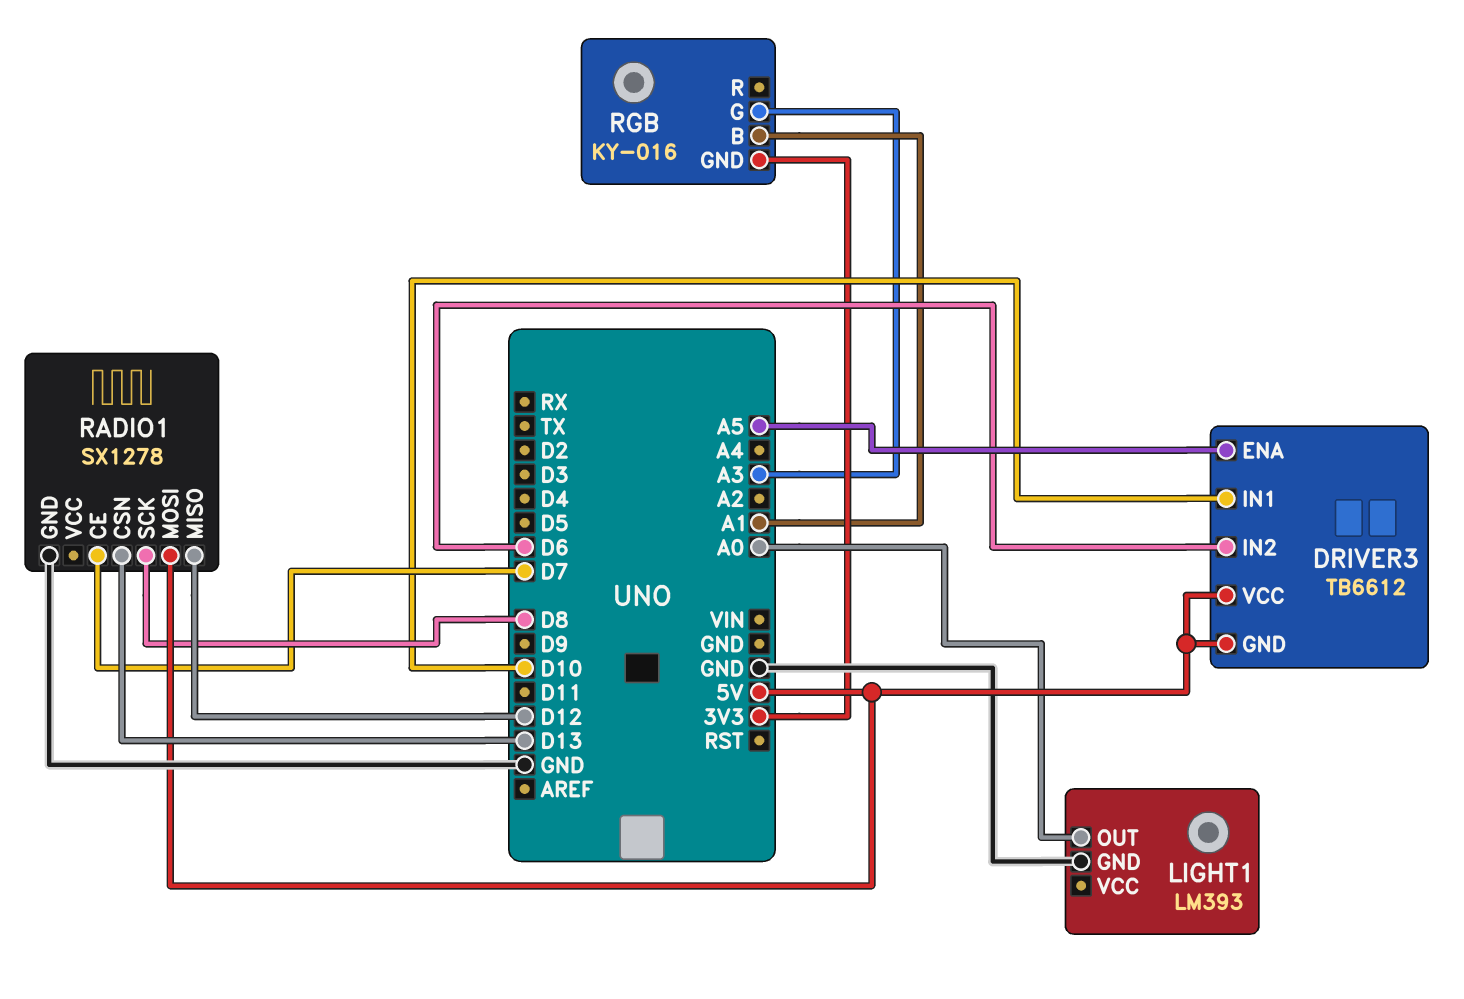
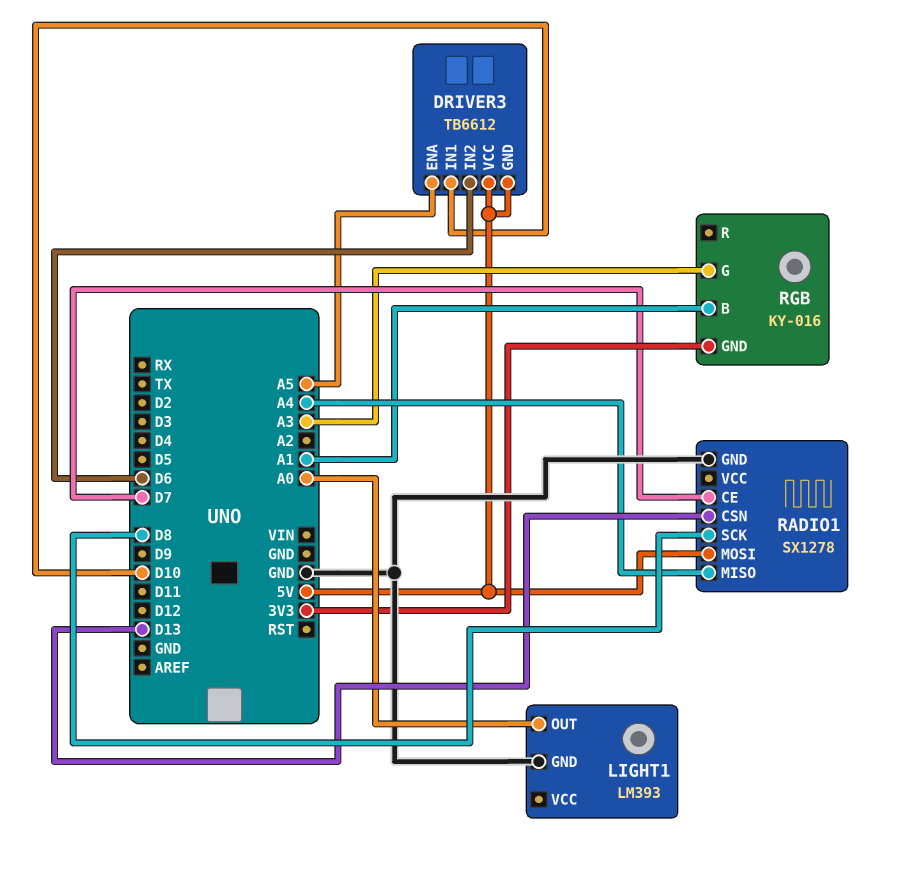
RADIO1 pin MISO: D12 -> A4

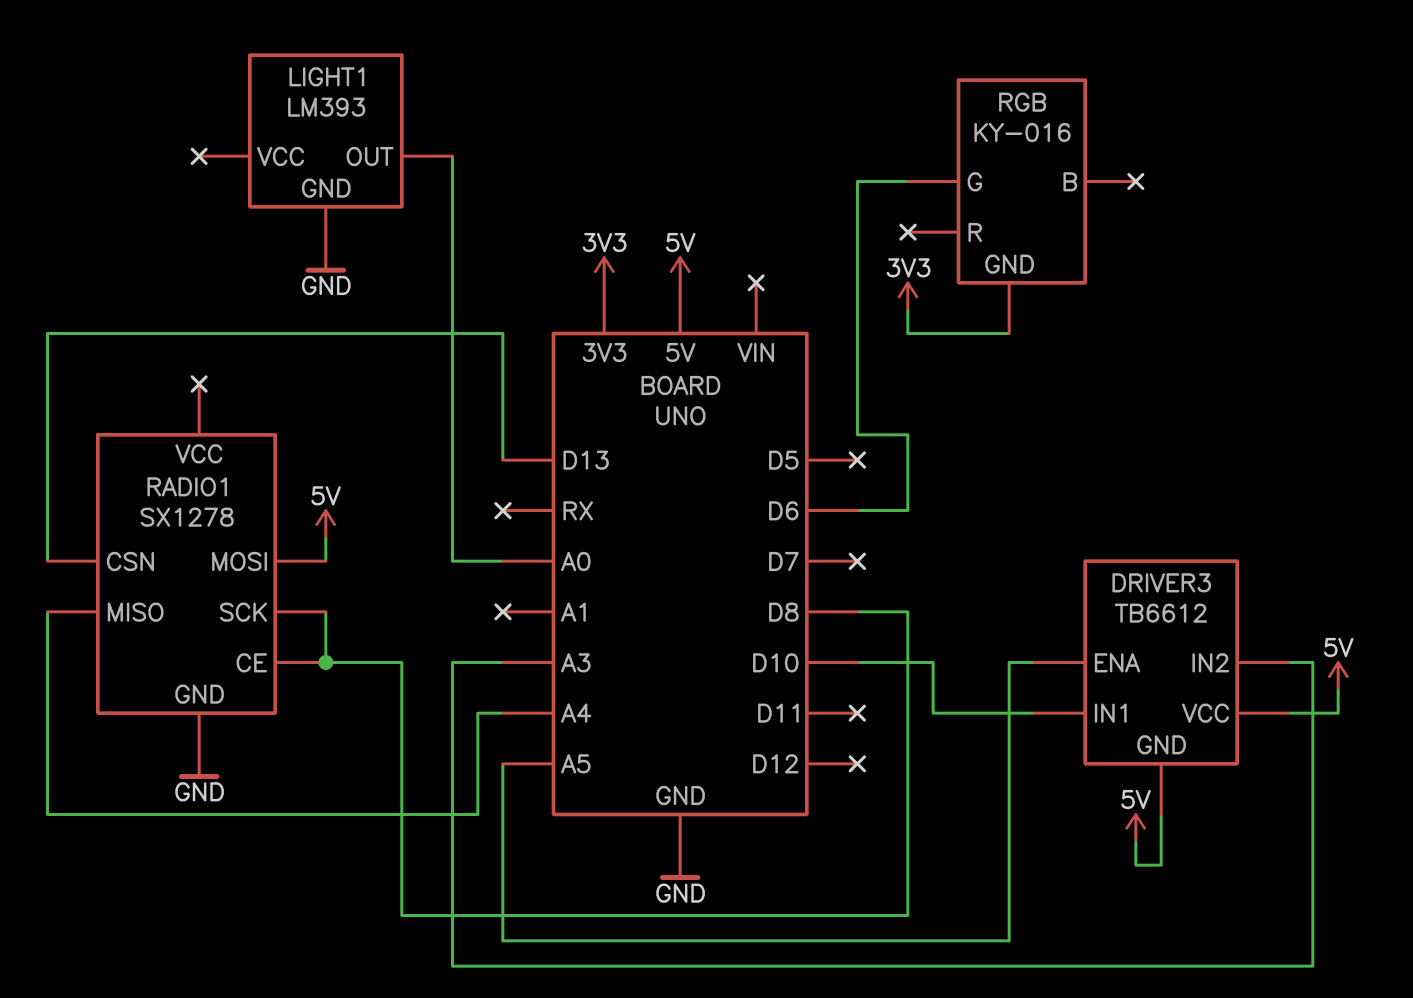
DRIVER3 pin IN2: D6 -> A3
RADIO1 pin CE: D7 -> D8
RGB pin B: A1 -> none
RGB pin G: A3 -> D6

